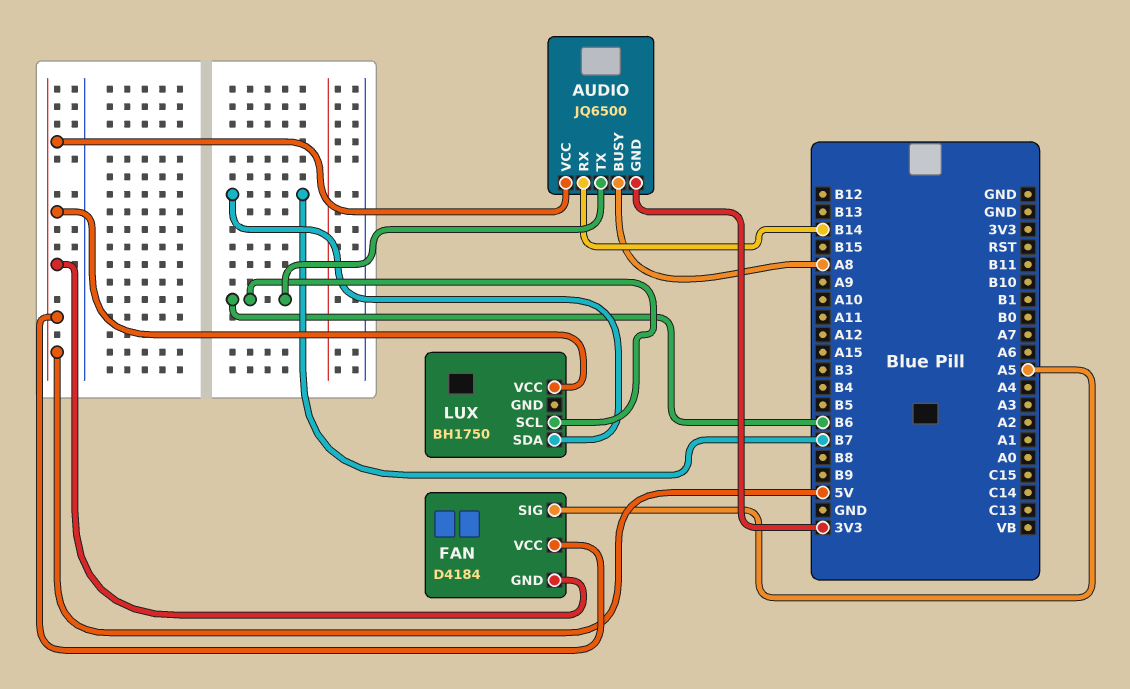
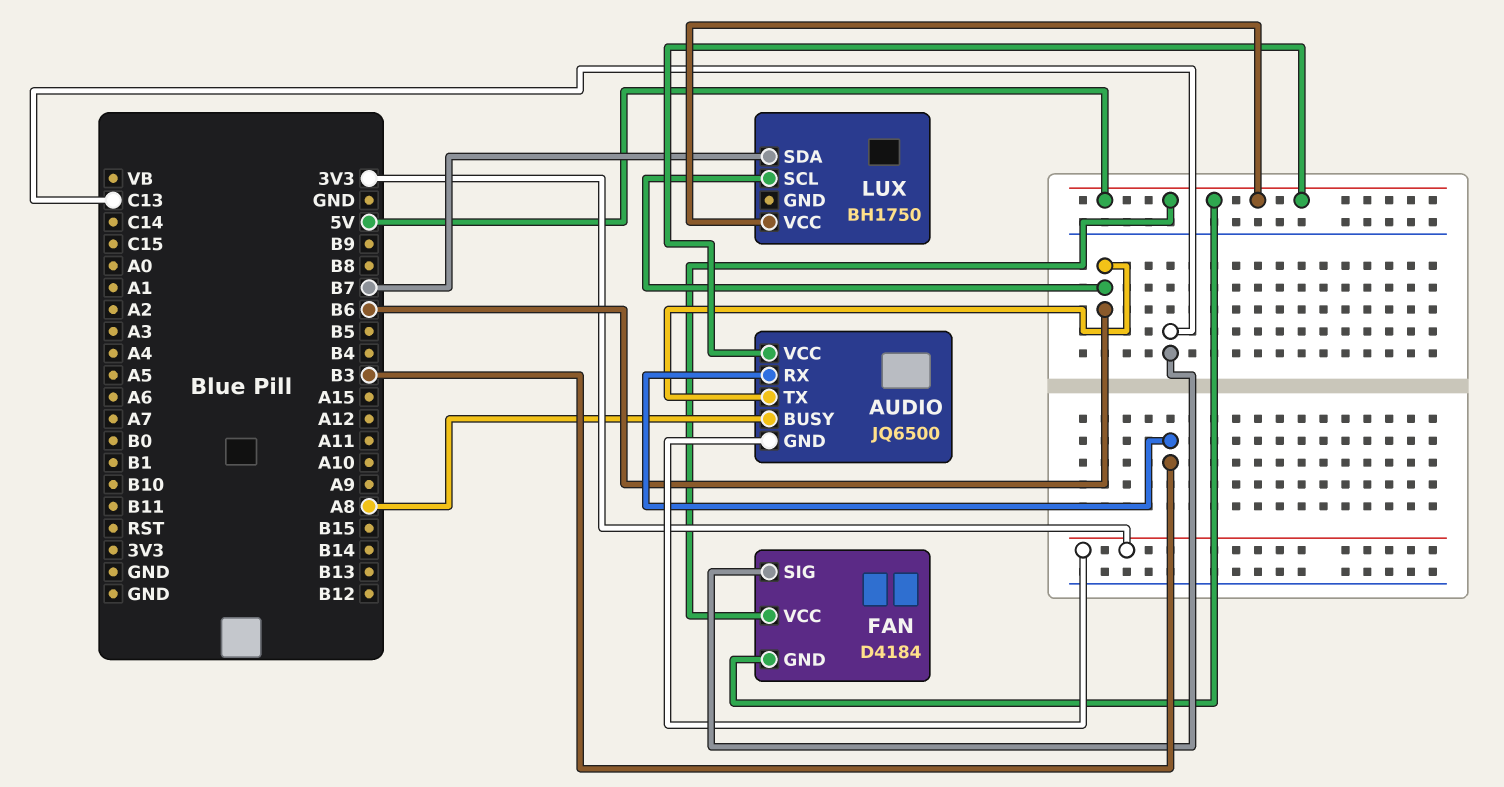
AUDIO pin RX: B14 -> B3
FAN pin SIG: A5 -> C13

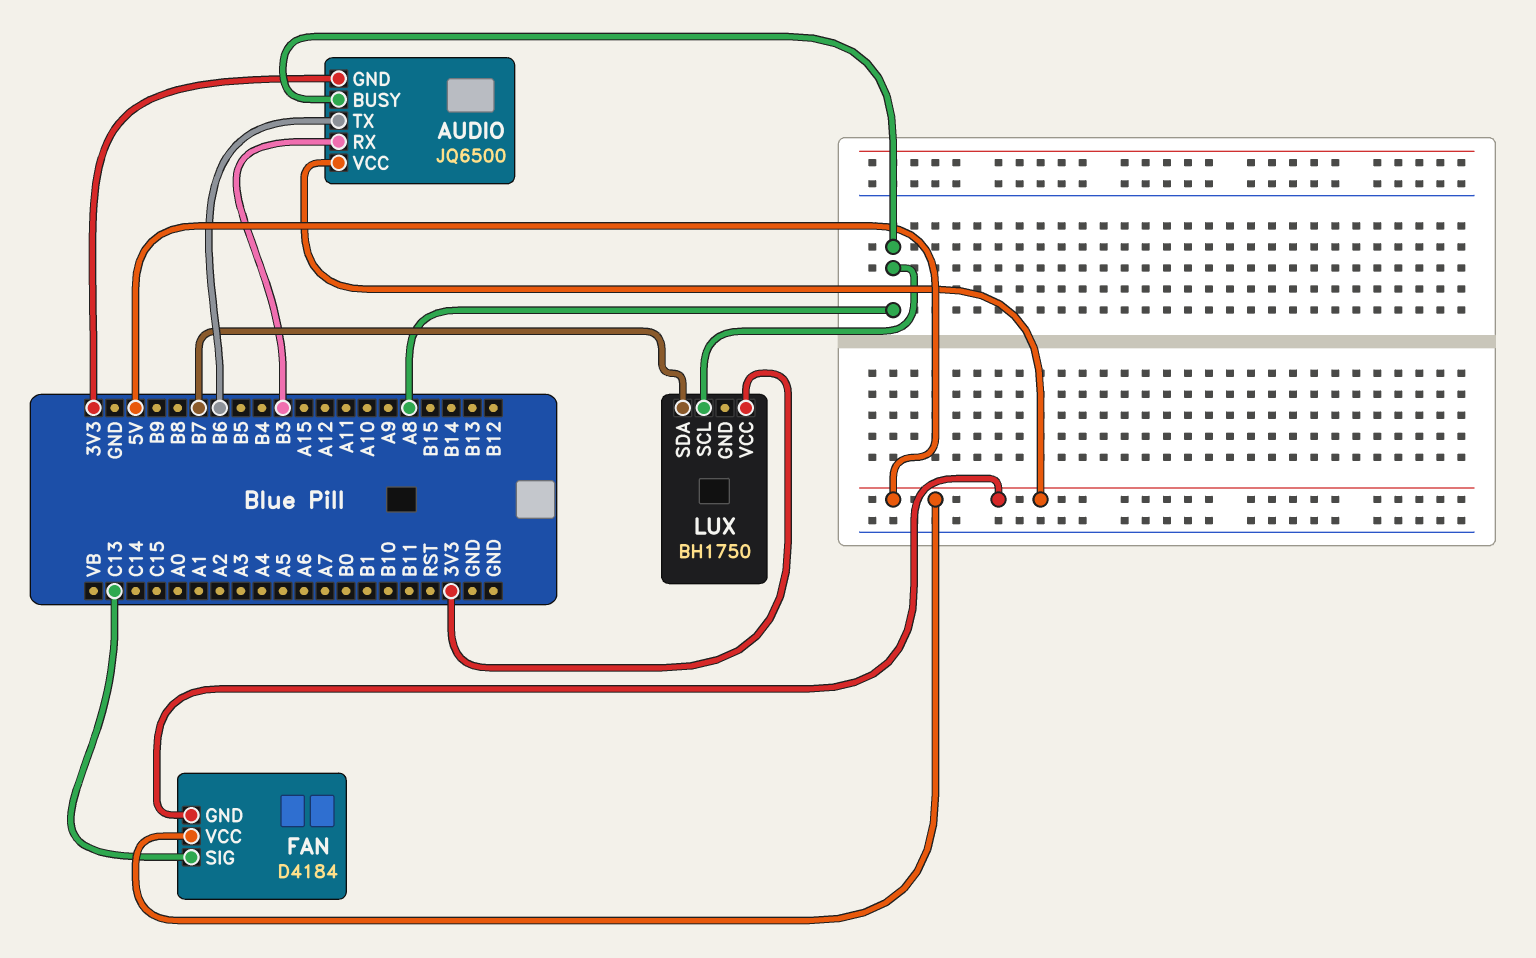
LUX pin SCL: B6 -> A8
LUX pin VCC: 5V -> 3V3

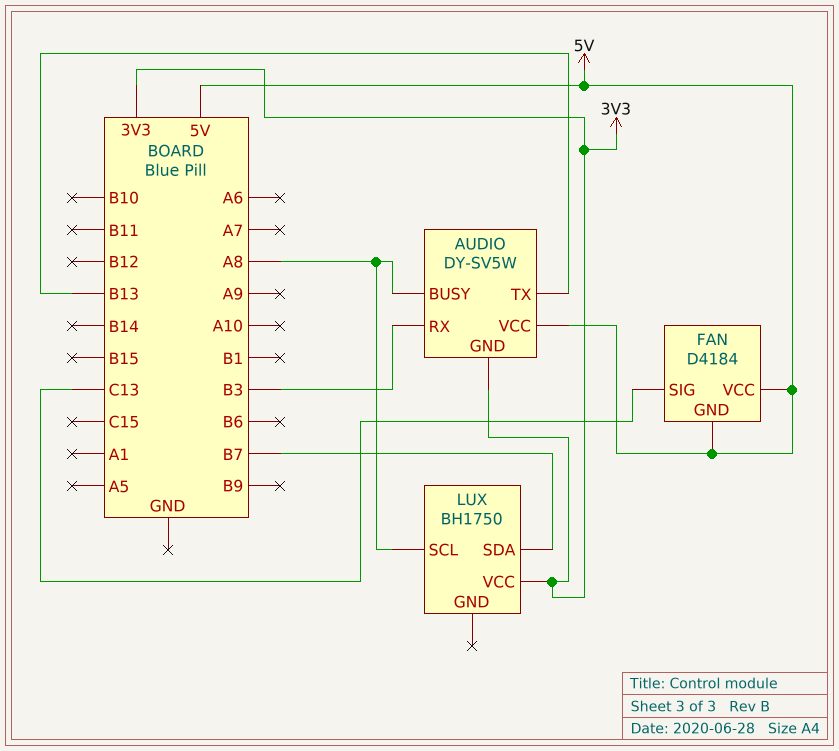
AUDIO: JQ6500 -> DY-SV5W
AUDIO pin TX: B6 -> B13

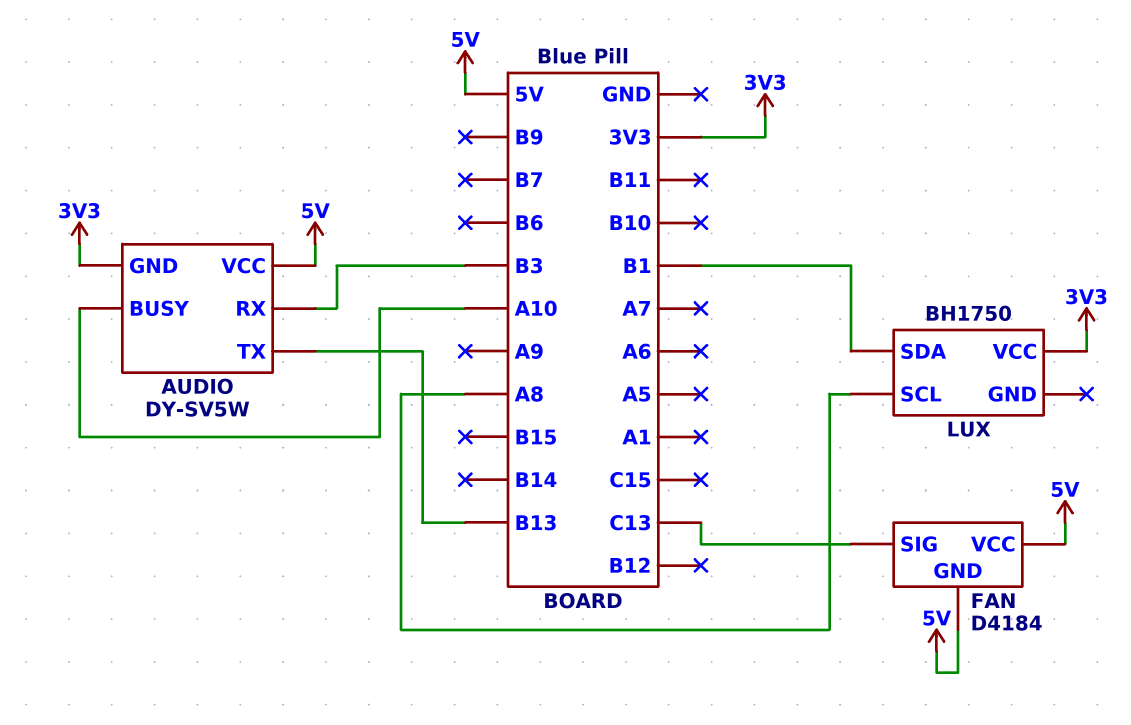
AUDIO pin BUSY: A8 -> A10
LUX pin SDA: B7 -> B1

